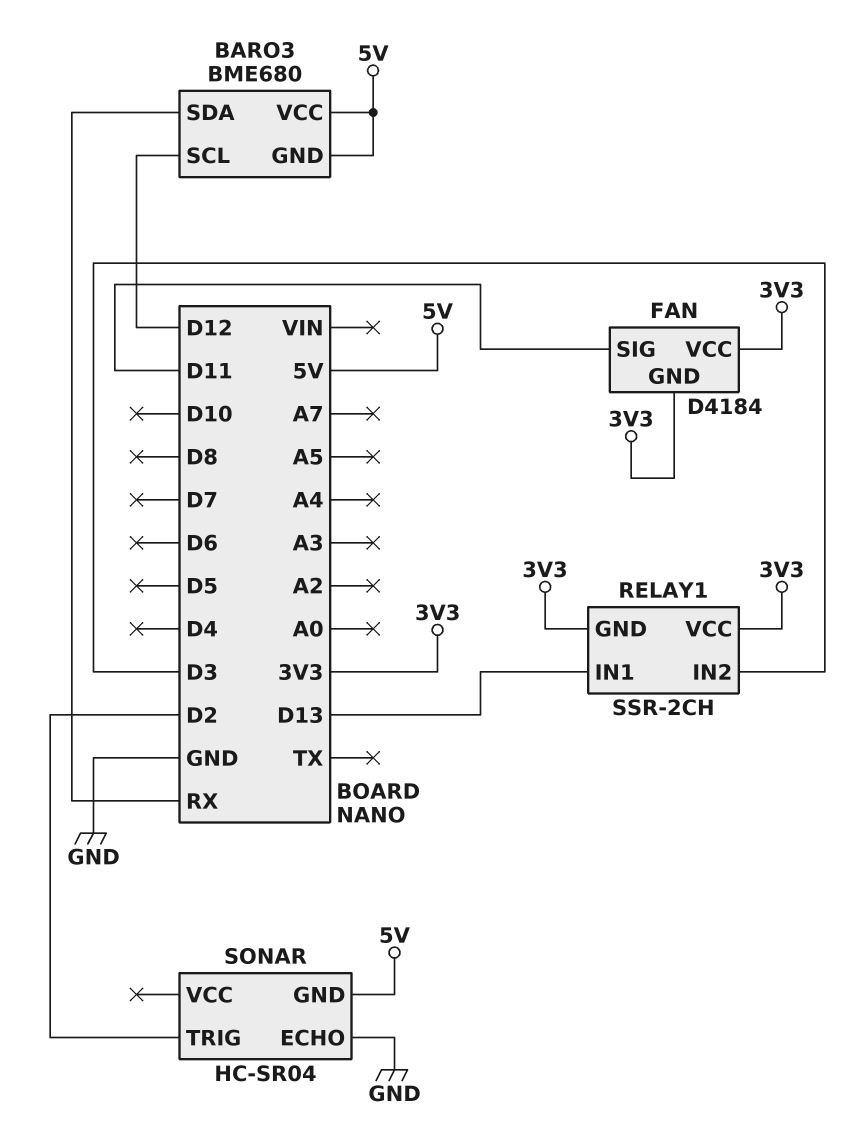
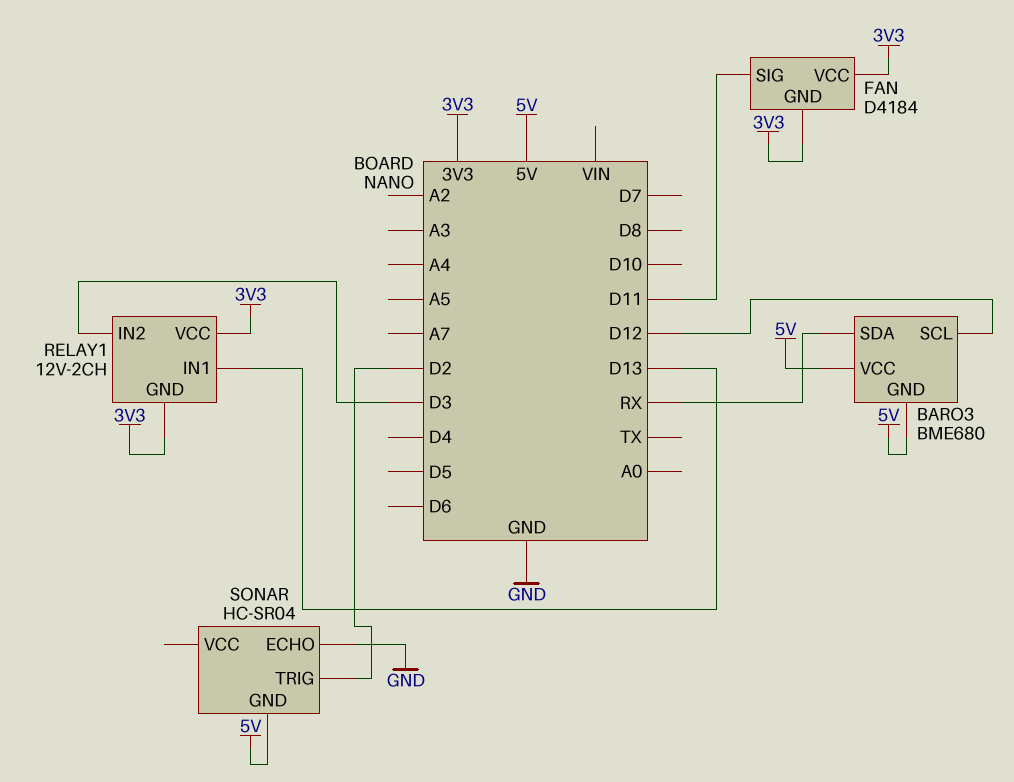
RELAY1: SSR-2CH -> 12V-2CH

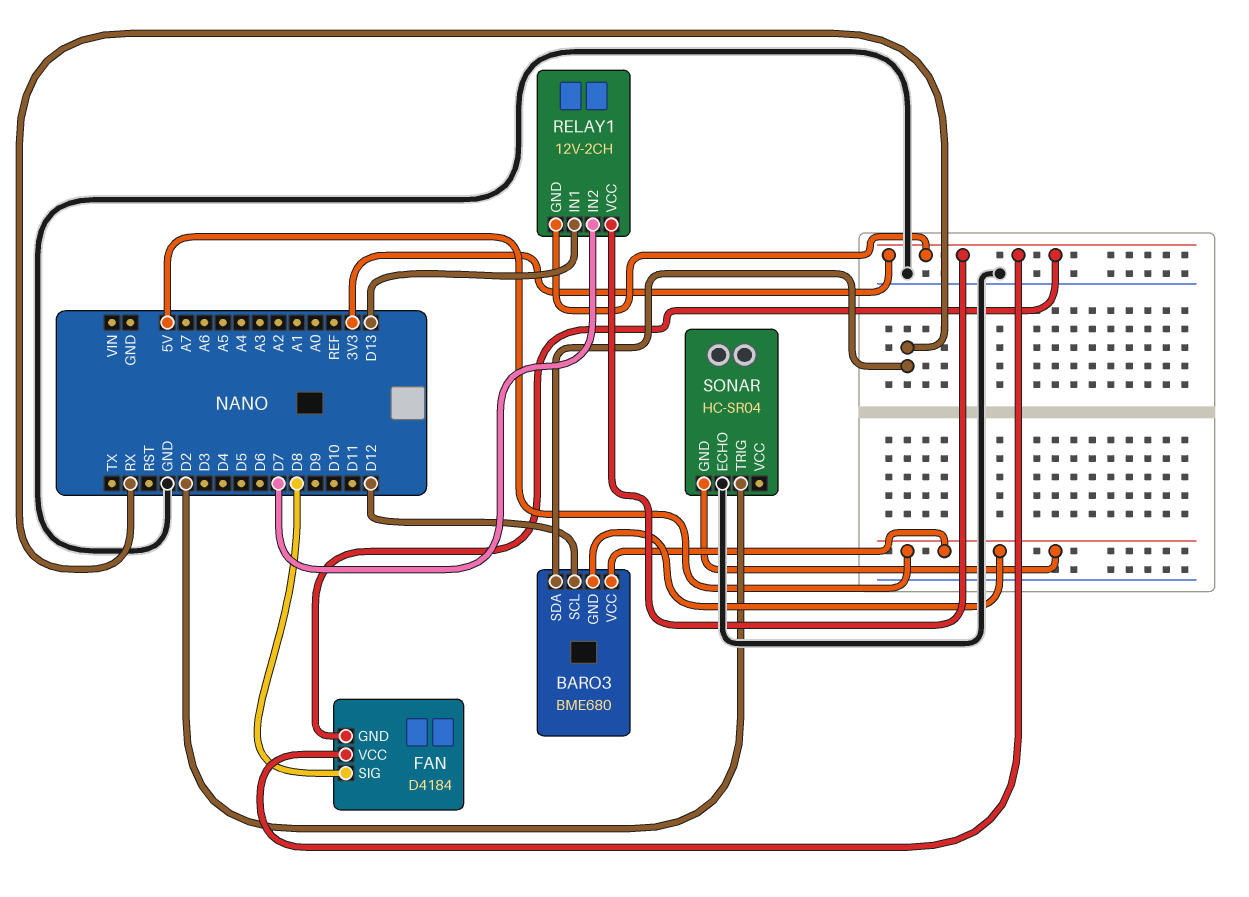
FAN pin SIG: D11 -> D8
RELAY1 pin IN2: D3 -> D7

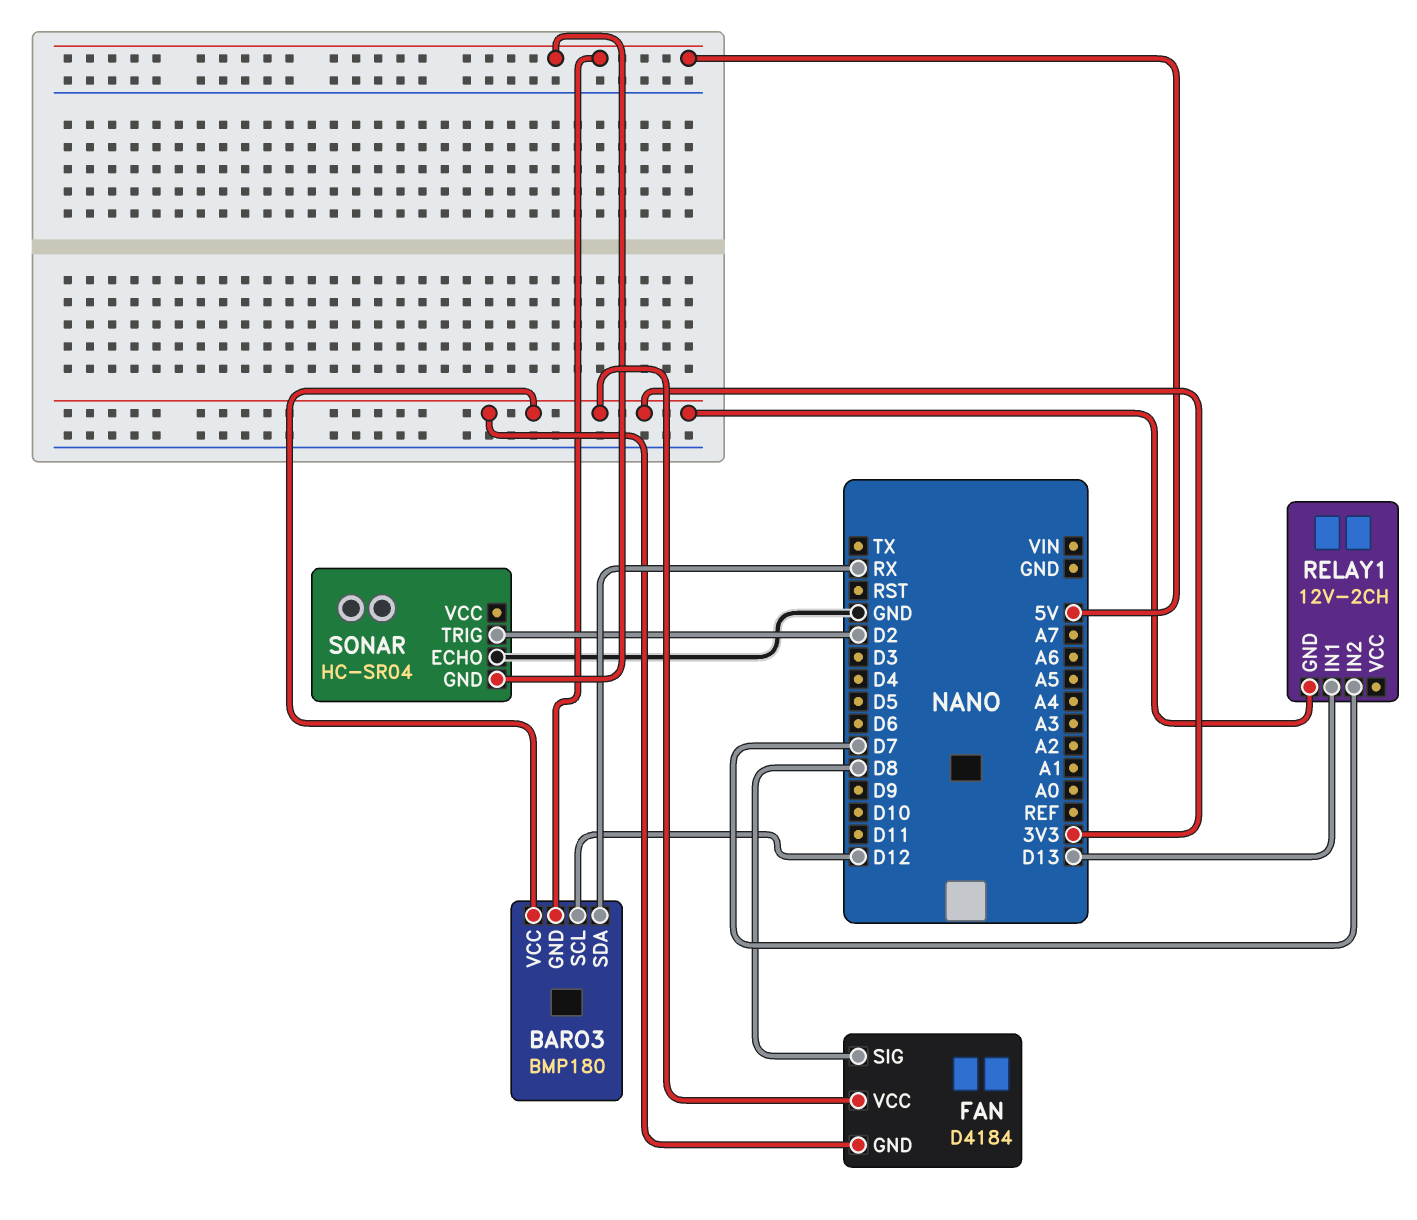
BARO3: BME680 -> BMP180
BARO3 pin VCC: 5V -> 3V3
RELAY1 pin VCC: 3V3 -> none

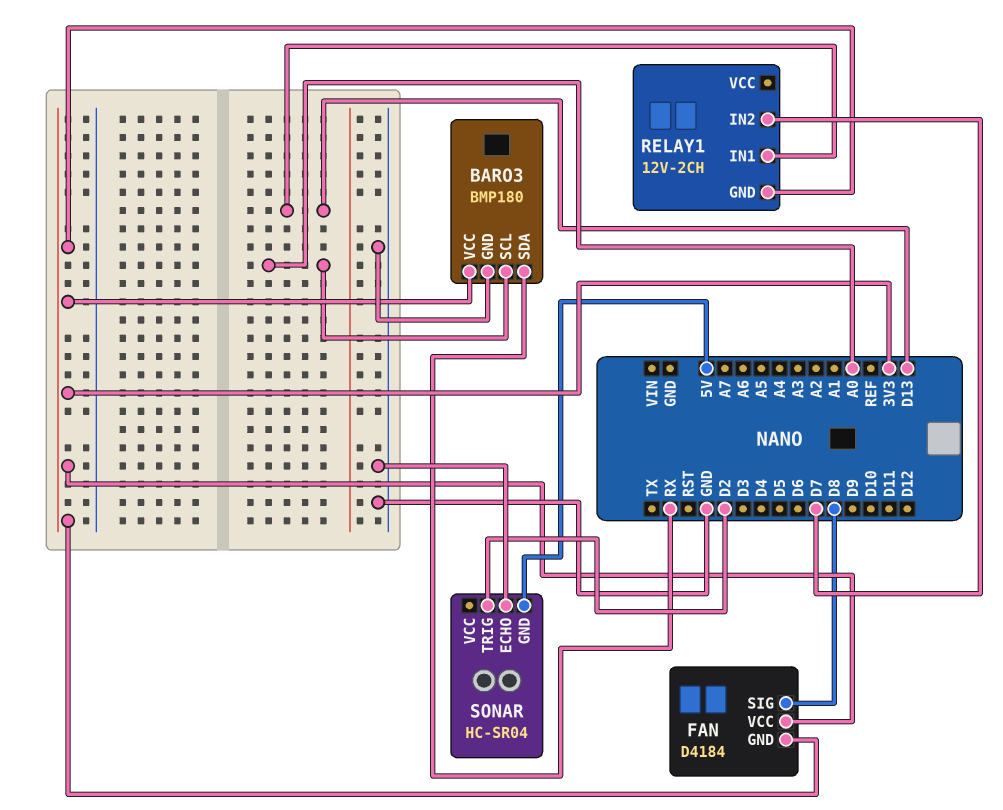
BARO3 pin GND: 5V -> GND
BARO3 pin SCL: D12 -> A0

